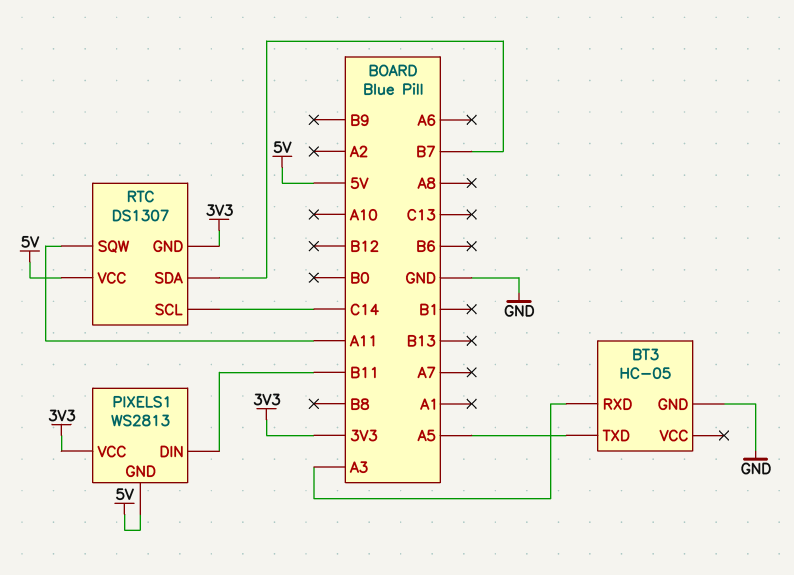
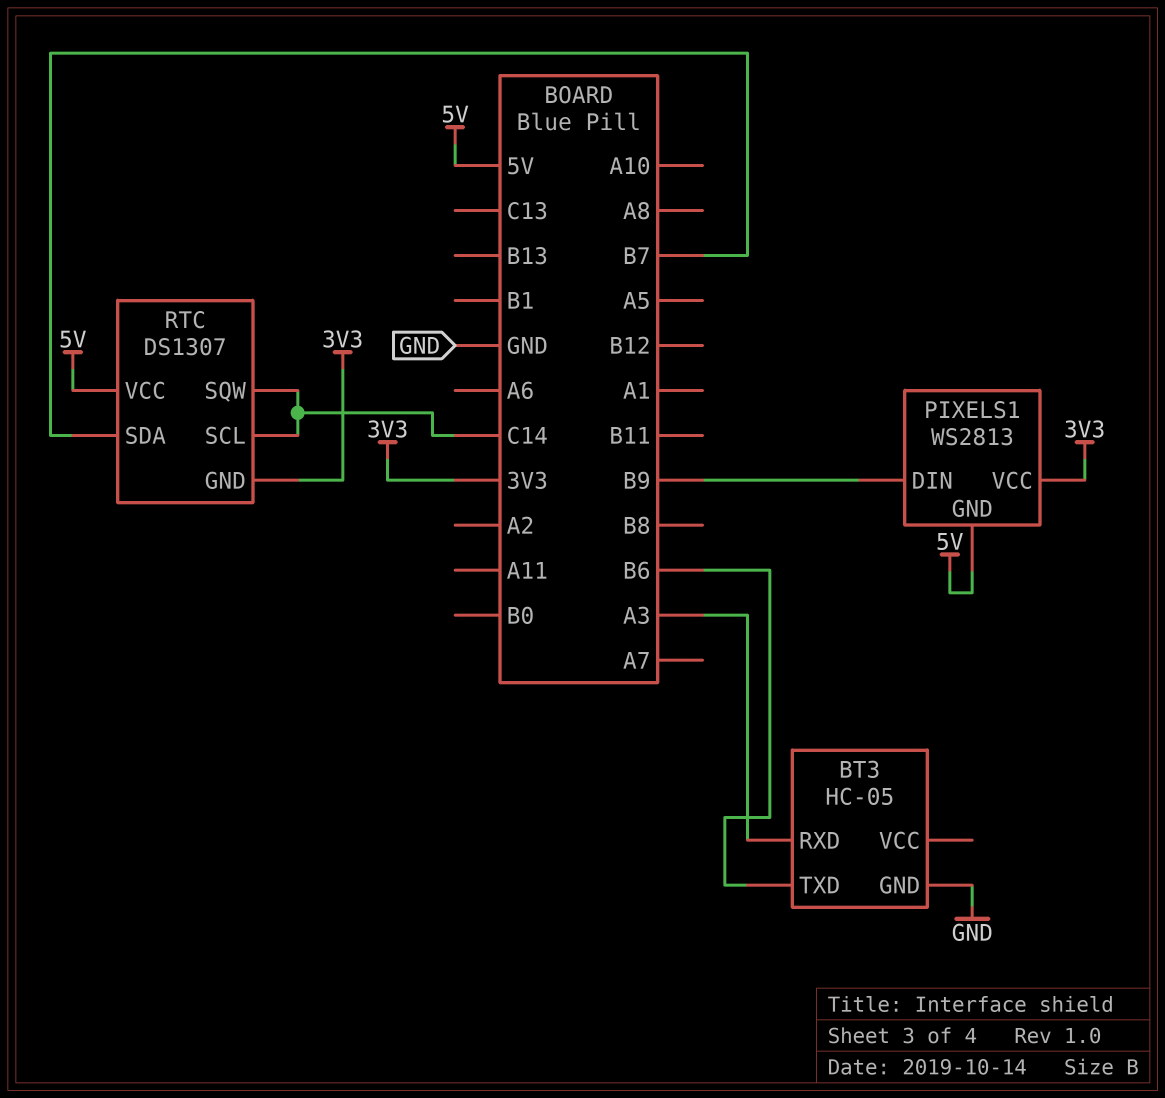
BT3 pin TXD: A5 -> B6
PIXELS1 pin DIN: B11 -> B9
RTC pin SQW: A11 -> C14

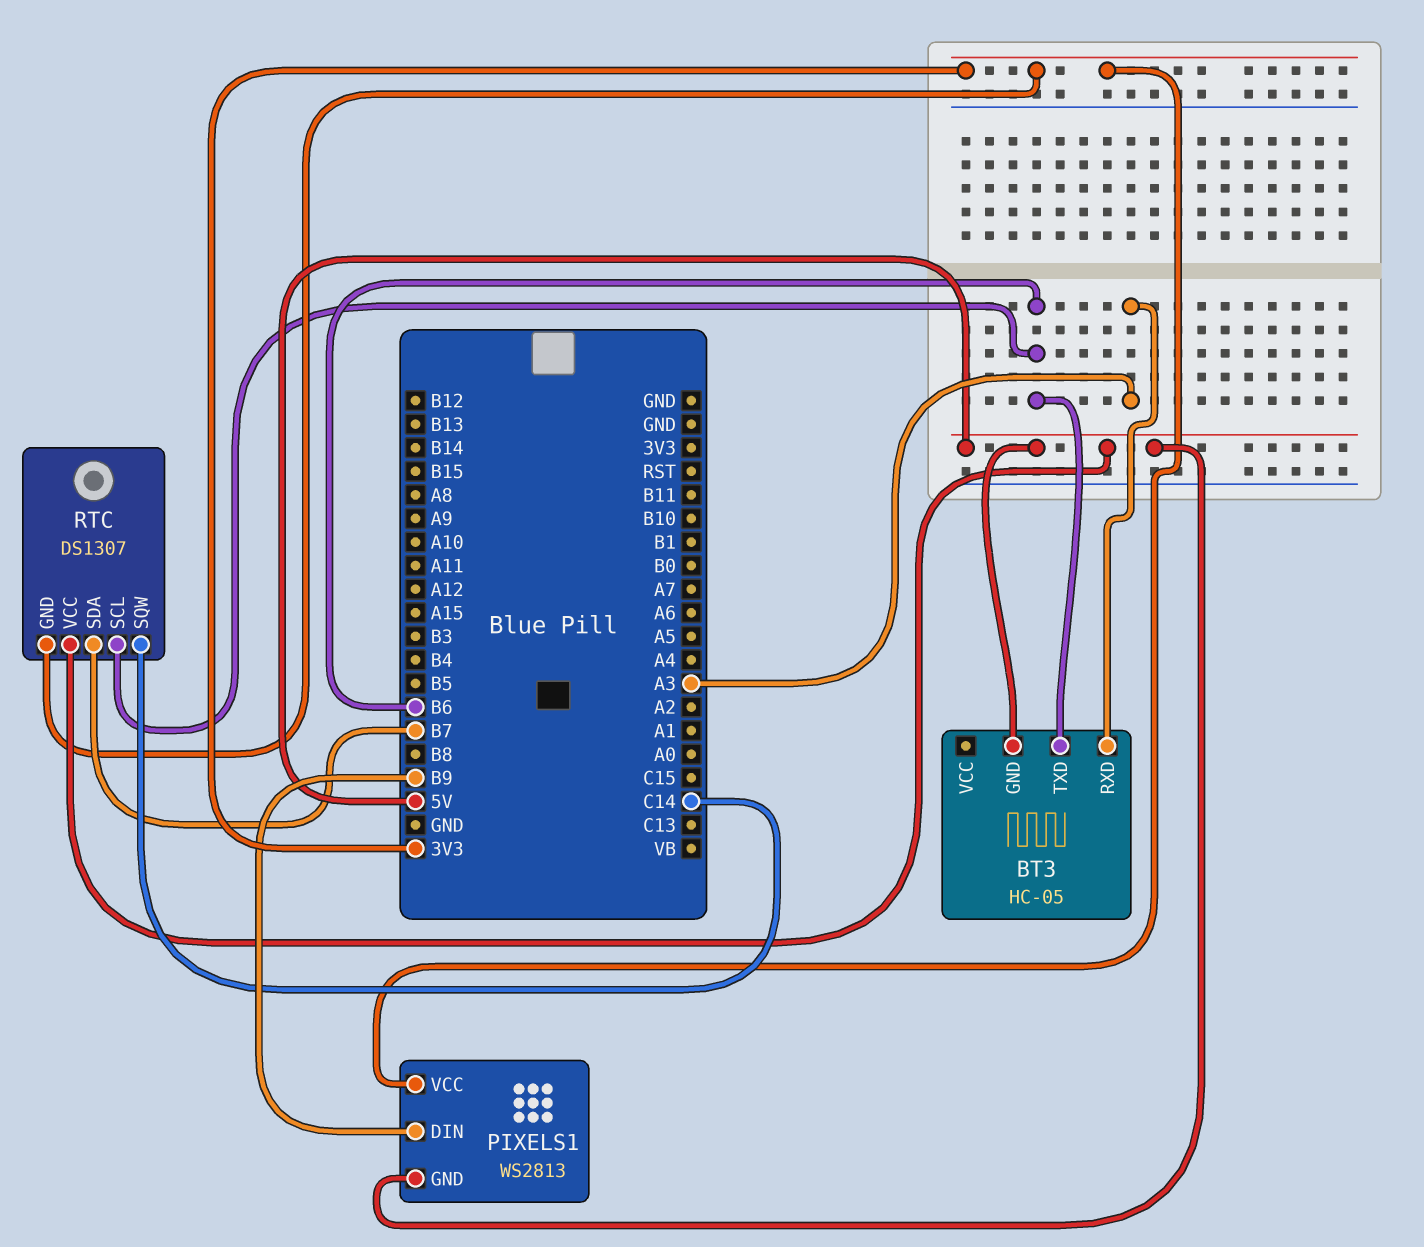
BT3 pin GND: GND -> 5V
RTC pin SCL: C14 -> B6

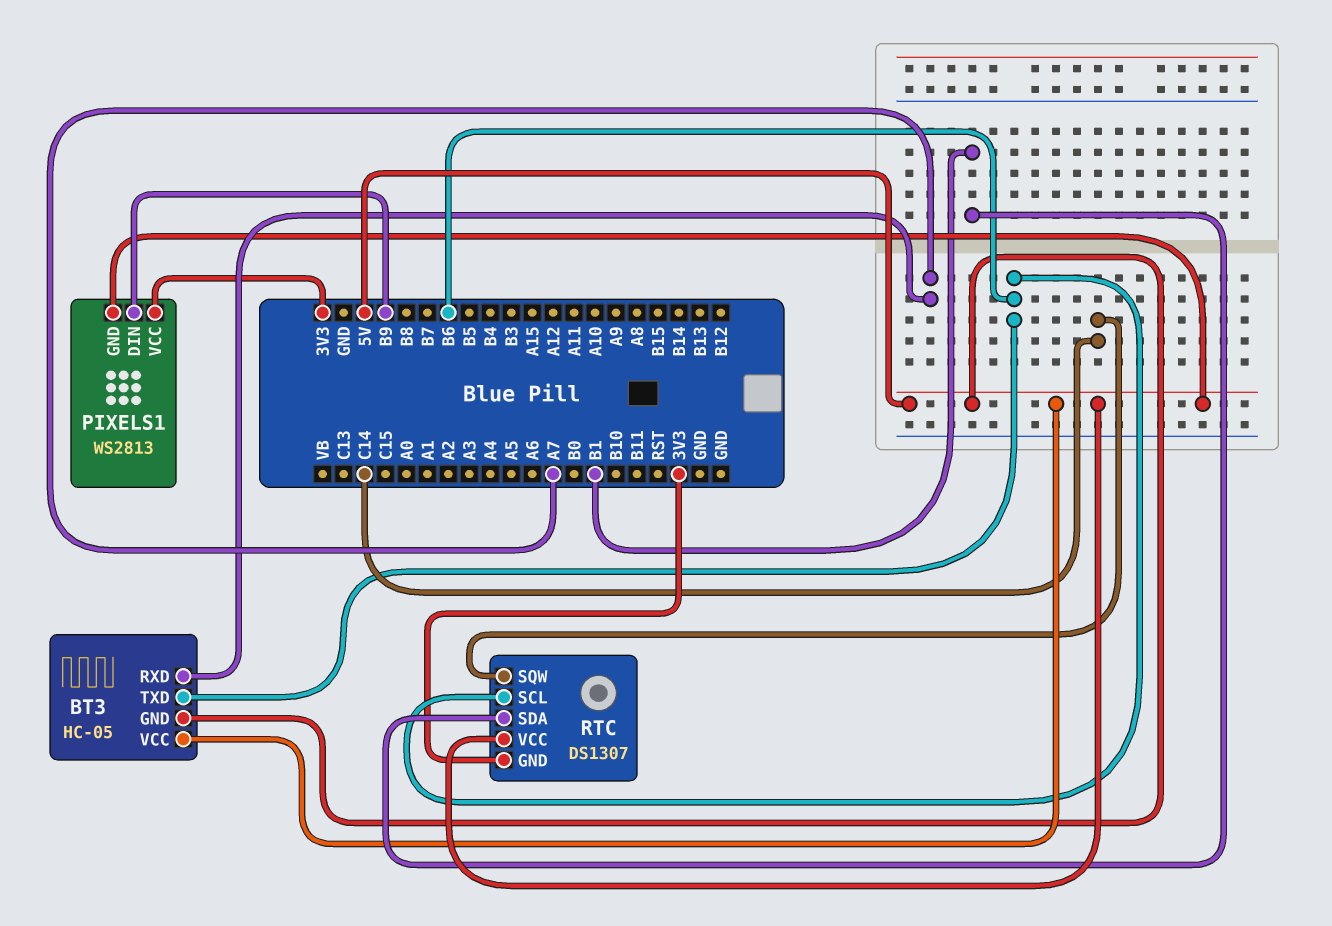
BT3 pin RXD: A3 -> A7
BT3 pin VCC: none -> 5V
RTC pin SDA: B7 -> B1

